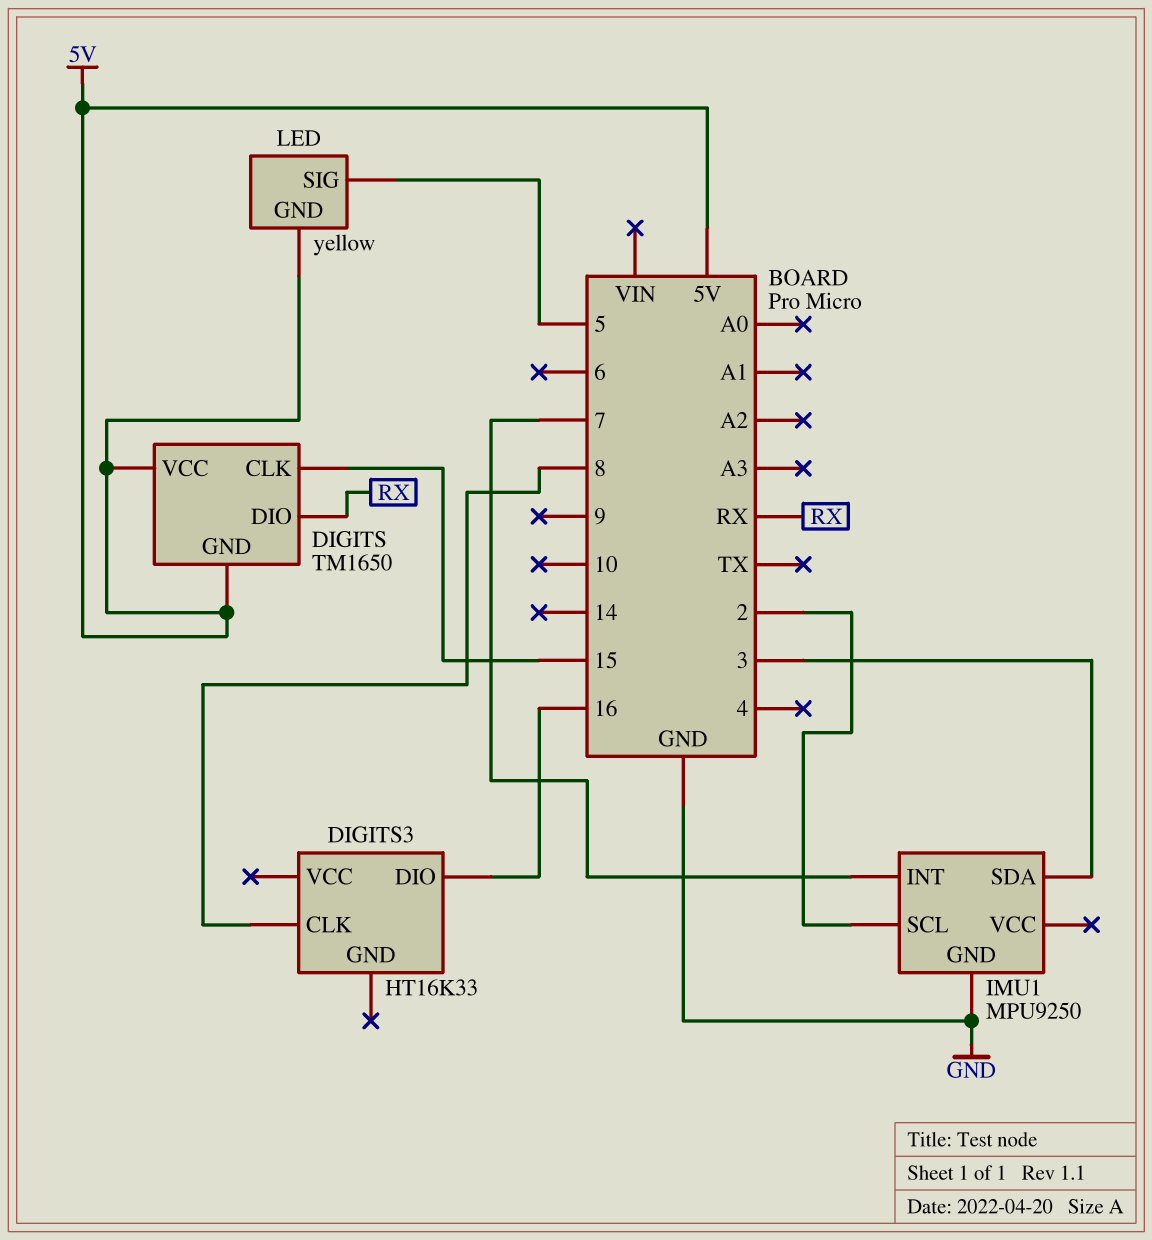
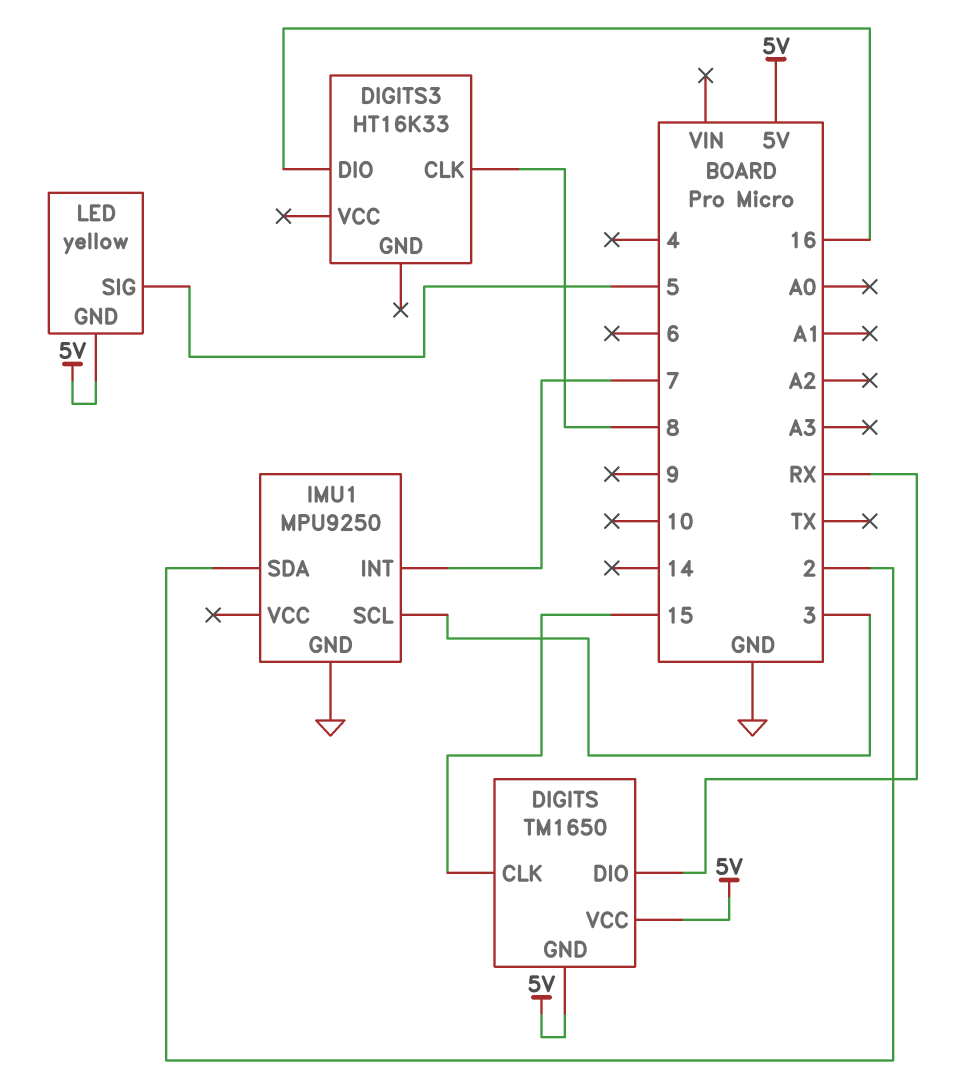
IMU1 pin SCL: 2 -> 3
IMU1 pin SDA: 3 -> 2

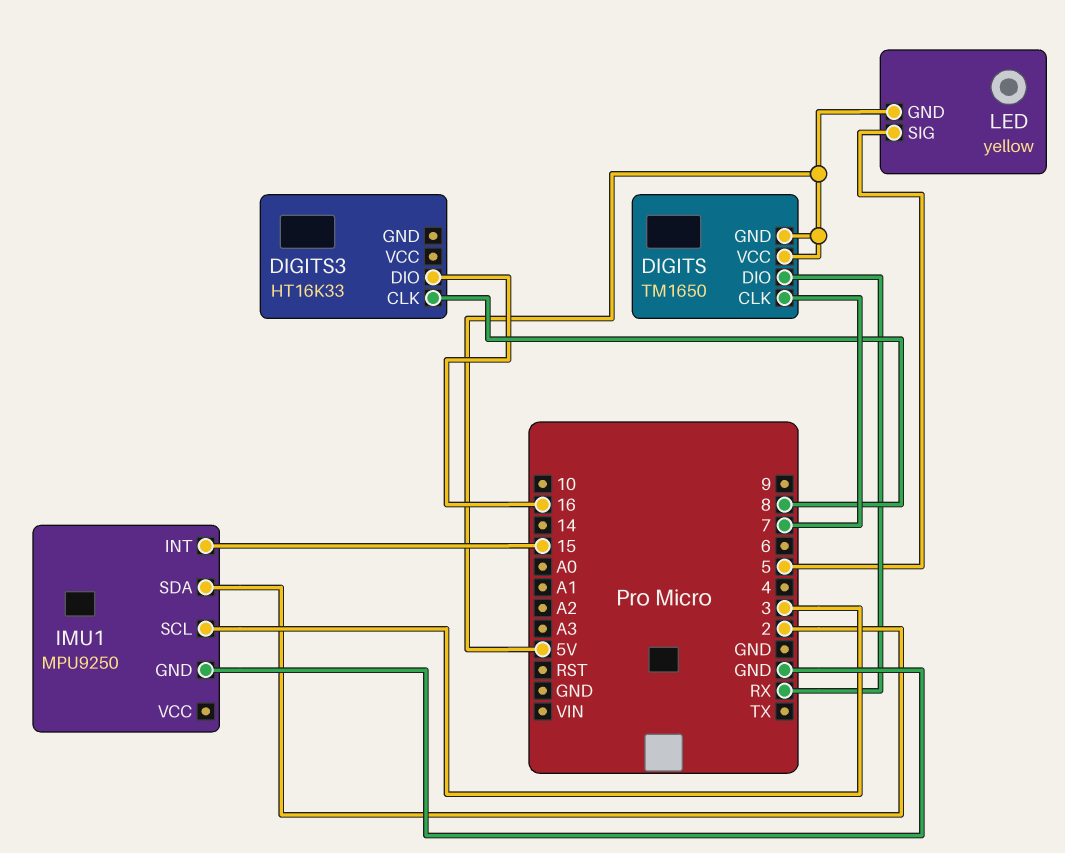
DIGITS pin CLK: 15 -> 7
IMU1 pin INT: 7 -> 15

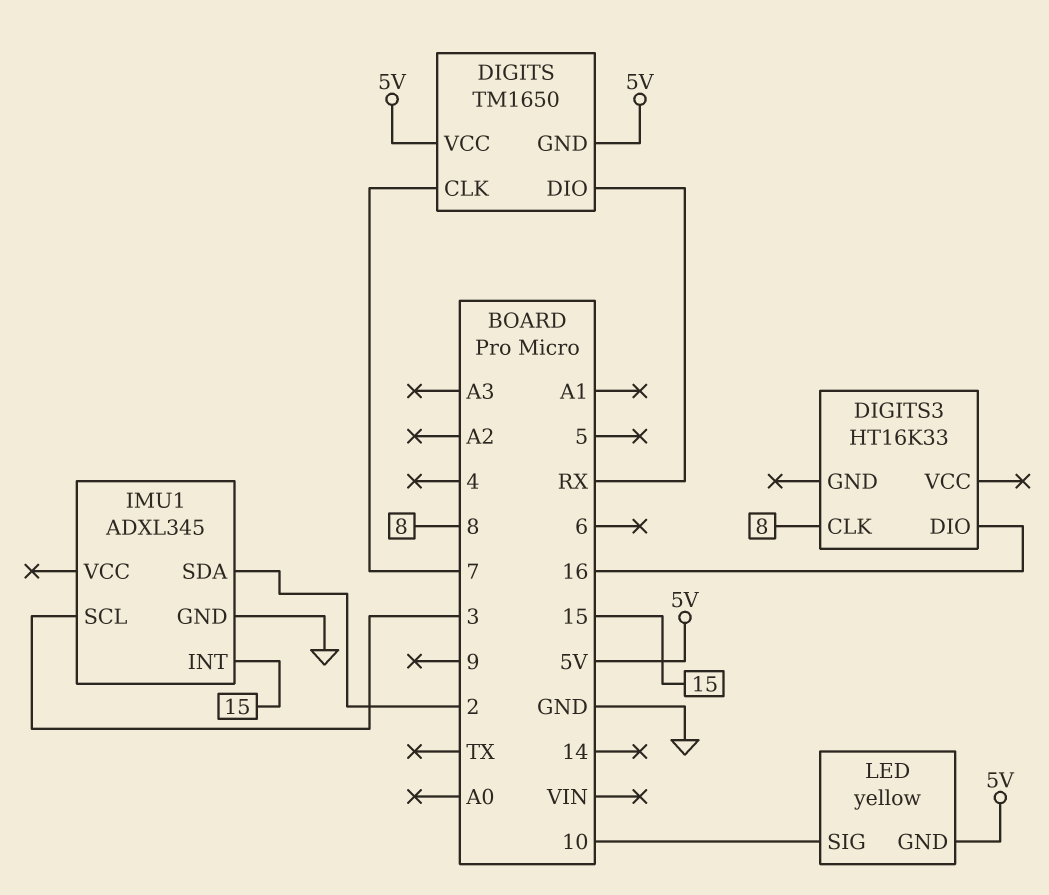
IMU1: MPU9250 -> ADXL345
LED pin SIG: 5 -> 10

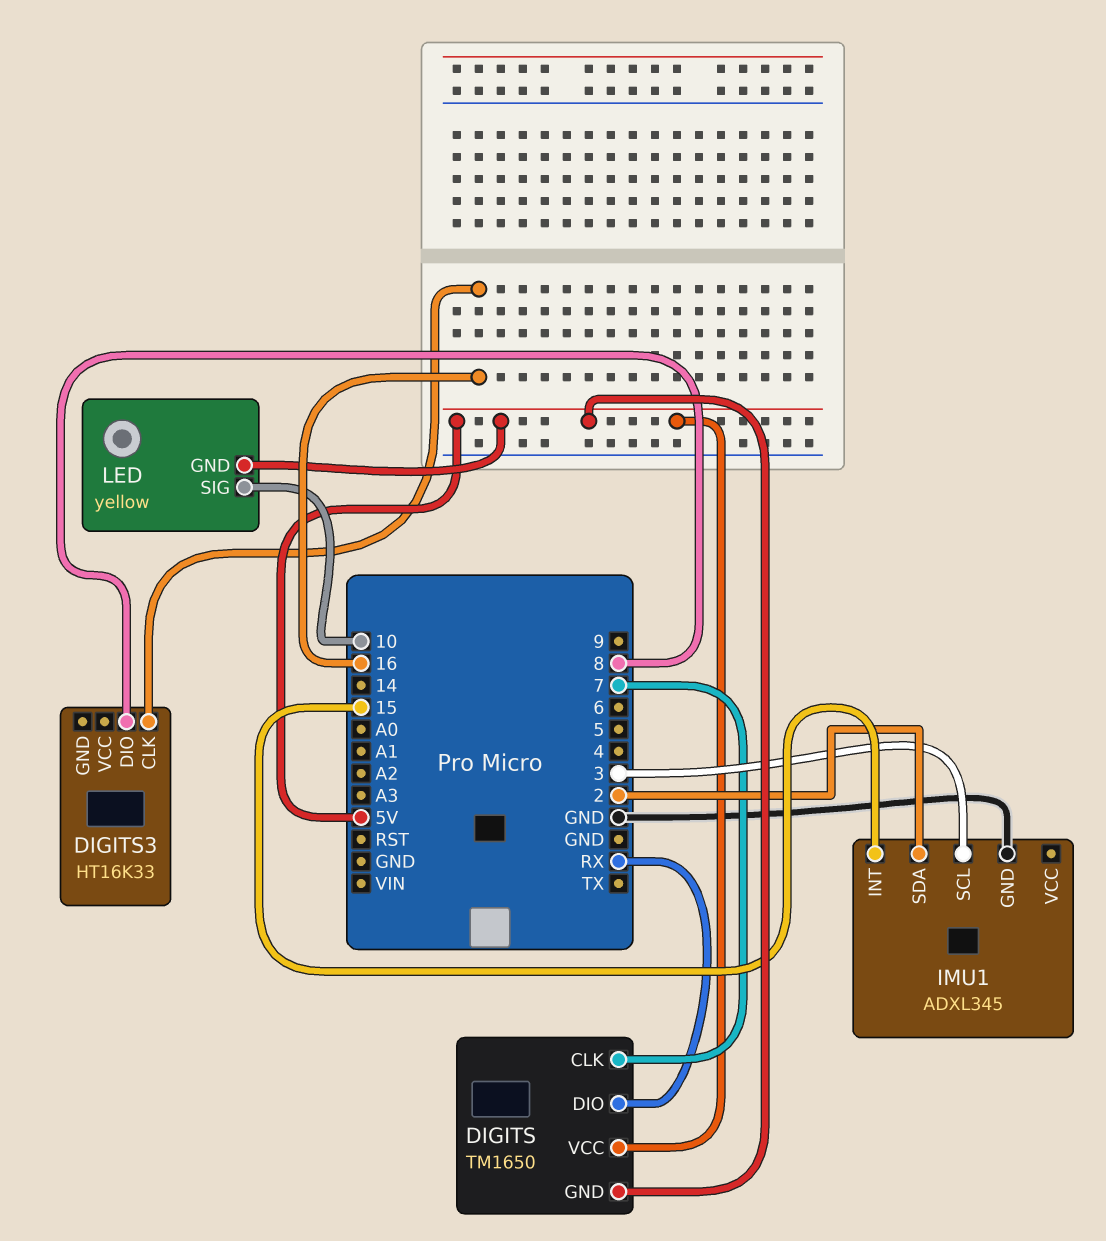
DIGITS3 pin CLK: 8 -> 16
DIGITS3 pin DIO: 16 -> 8

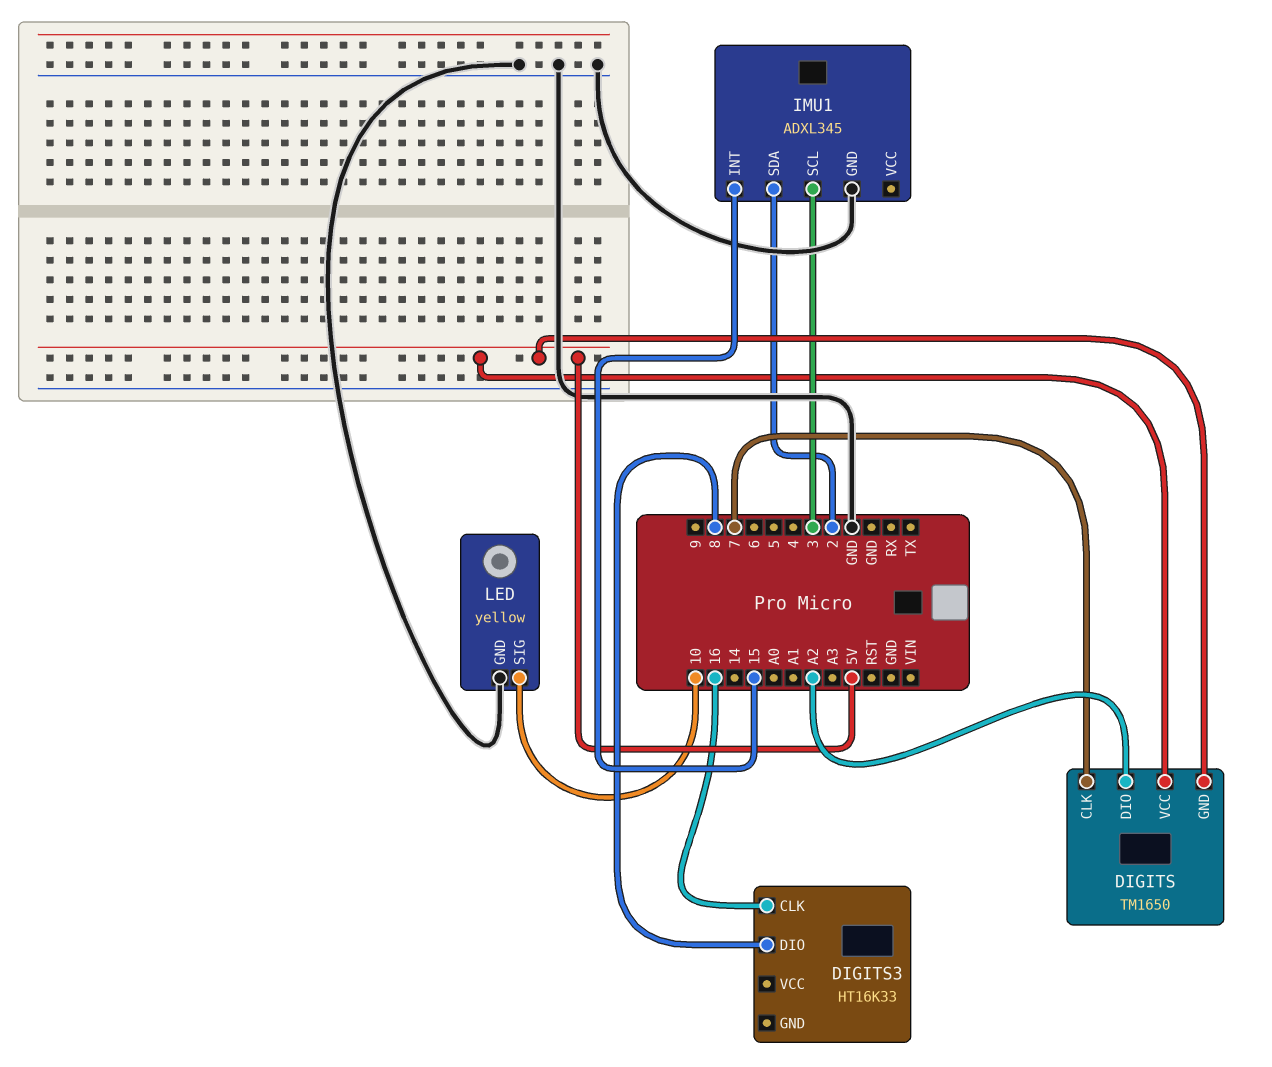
DIGITS pin DIO: RX -> A2
LED pin GND: 5V -> GND

